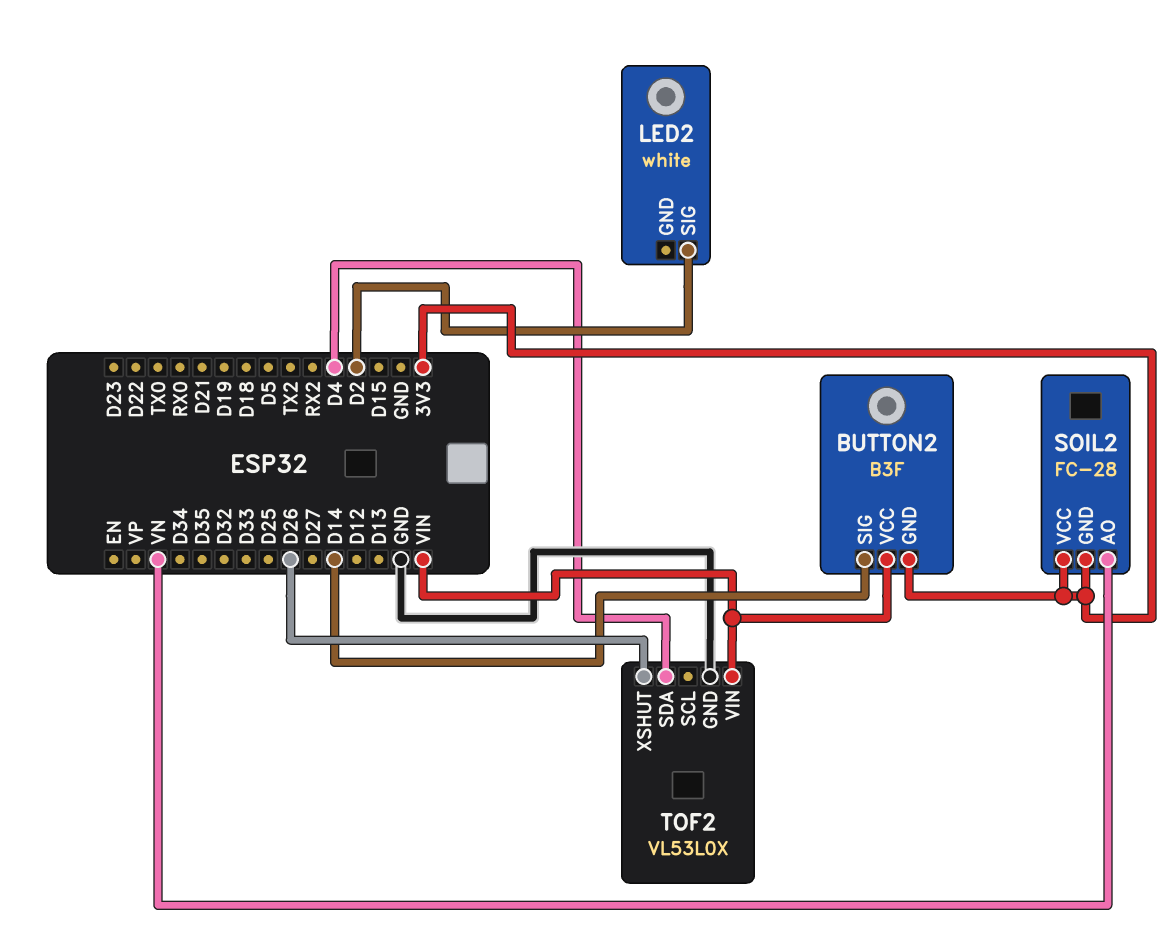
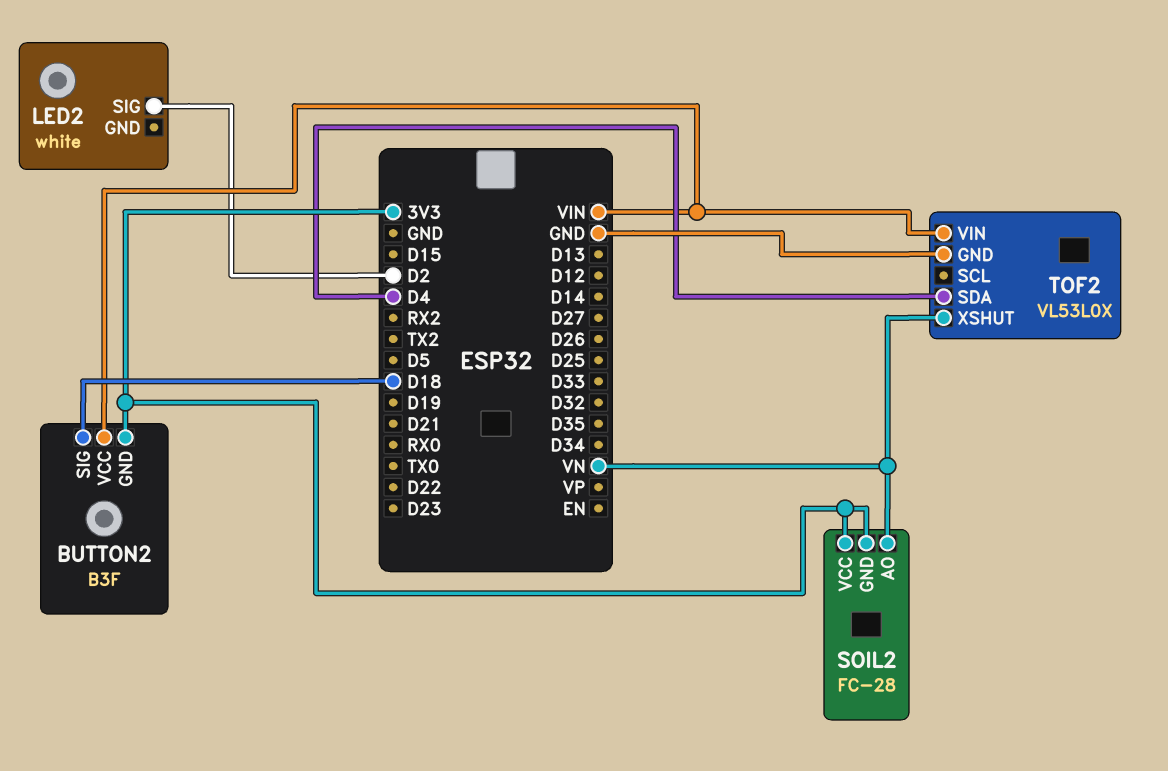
BUTTON2 pin SIG: D14 -> D18
TOF2 pin XSHUT: D26 -> VN

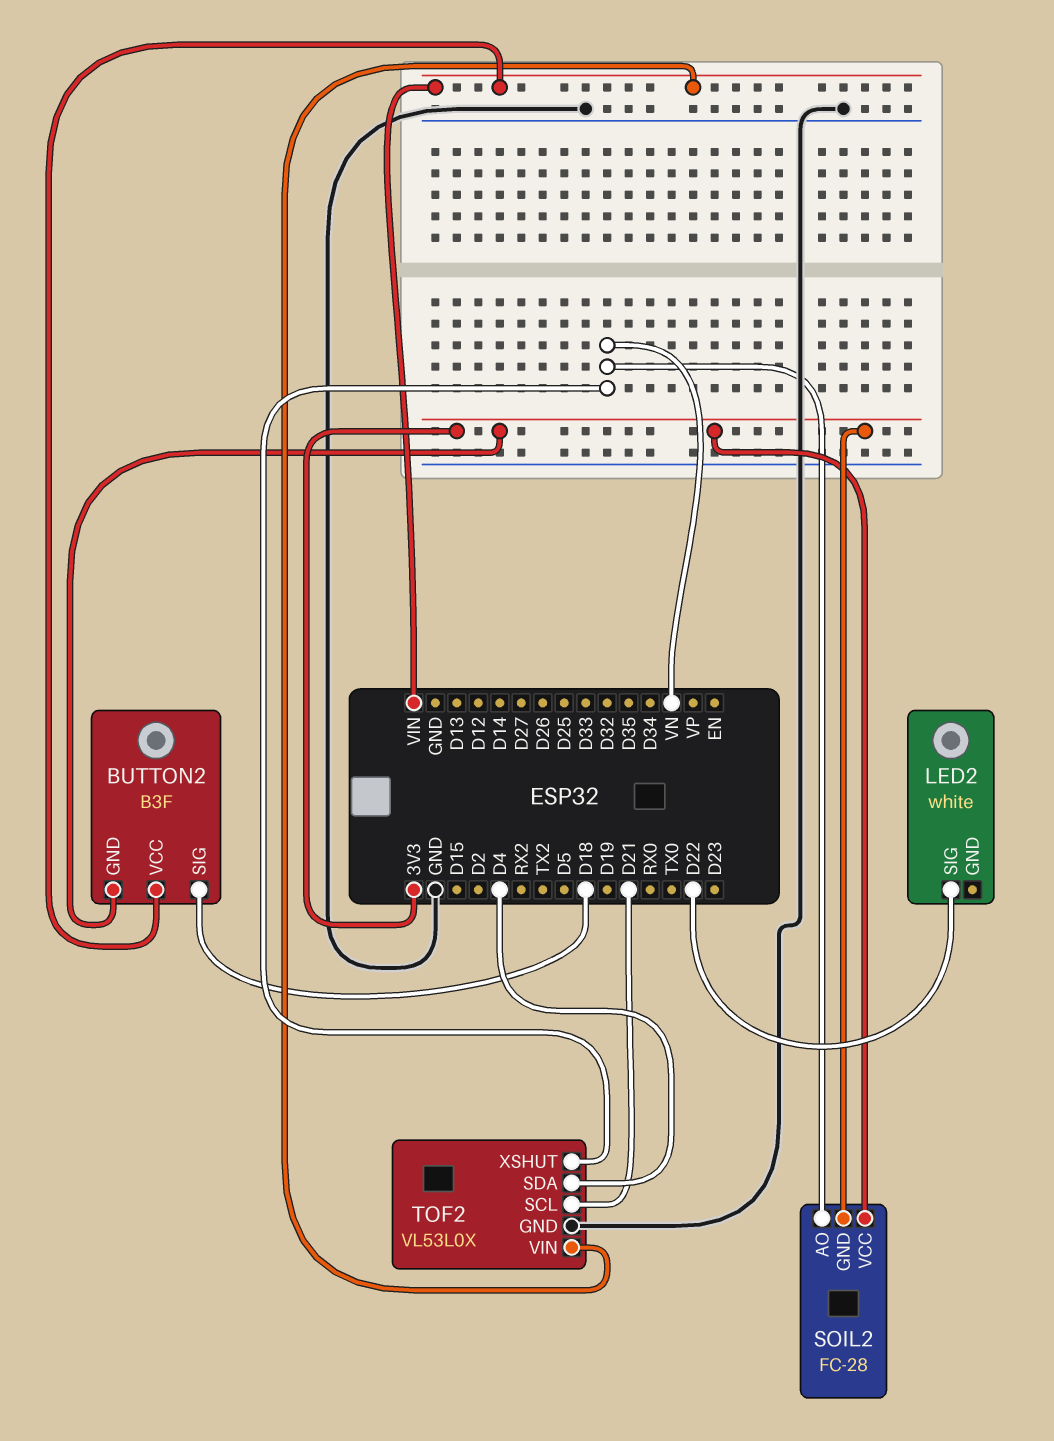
LED2 pin SIG: D2 -> D22
TOF2 pin SCL: none -> D21

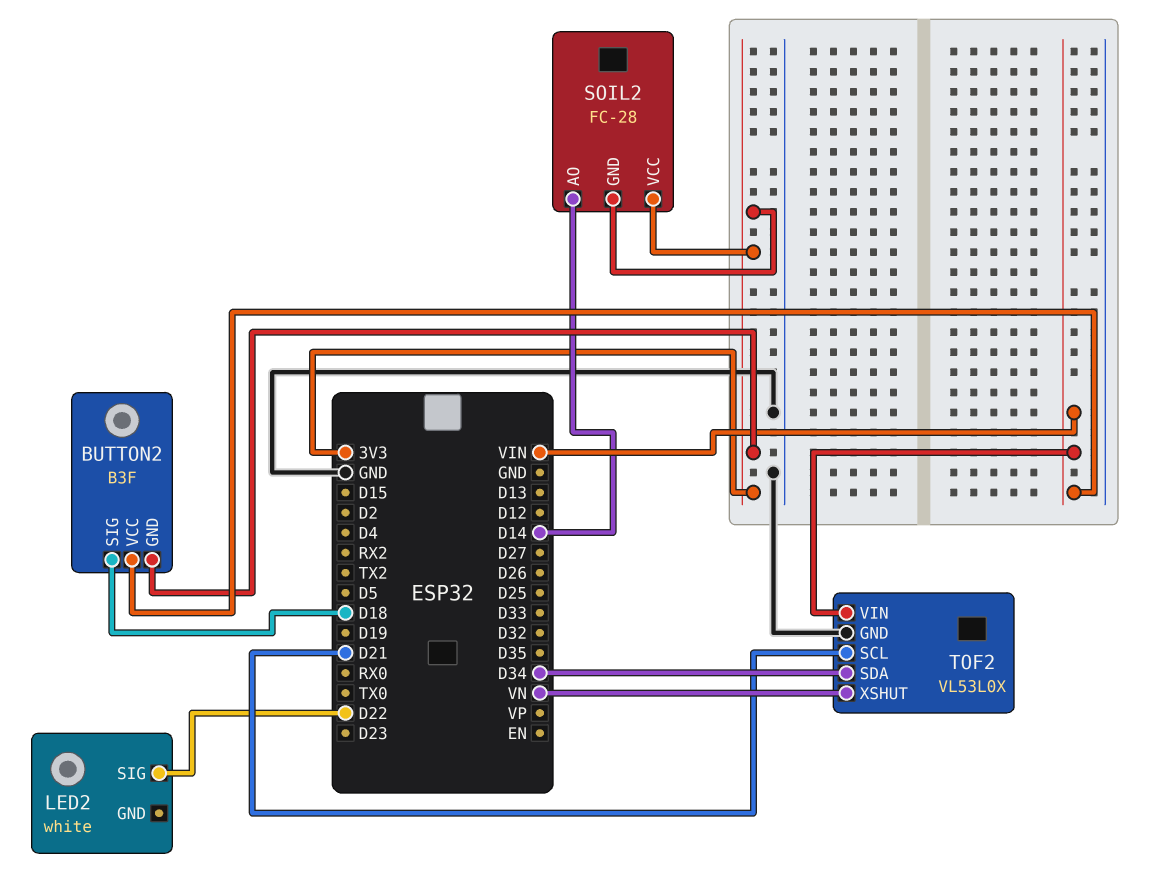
SOIL2 pin AO: VN -> D14
TOF2 pin SDA: D4 -> D34

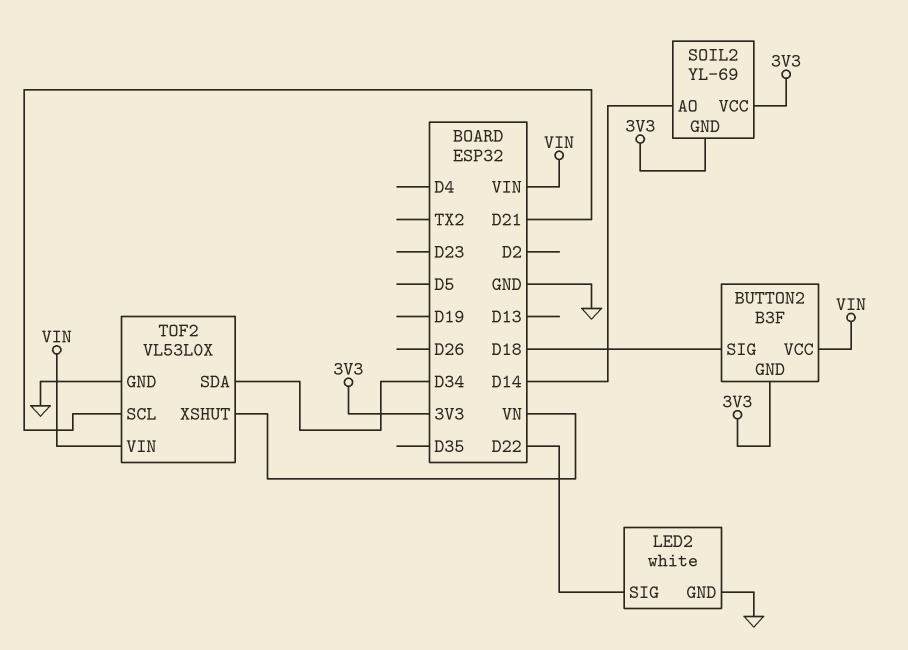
LED2 pin GND: none -> GND
SOIL2: FC-28 -> YL-69

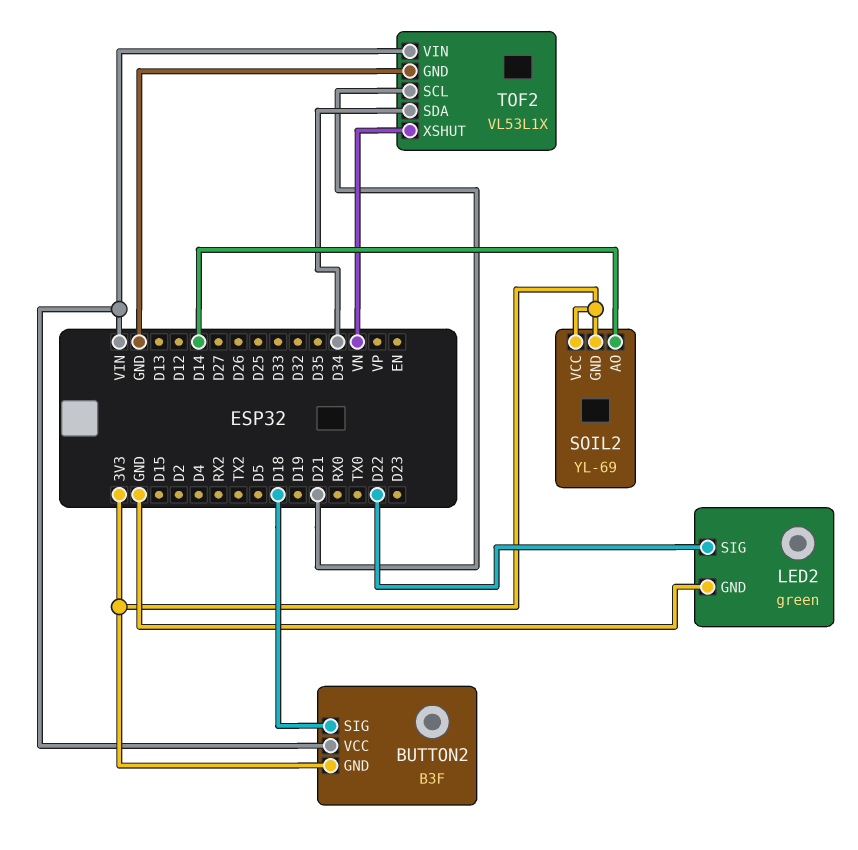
LED2: white -> green
TOF2: VL53L0X -> VL53L1X

